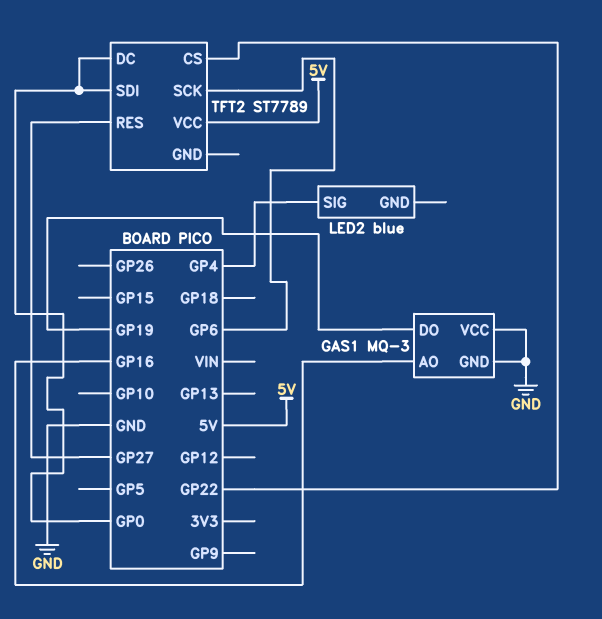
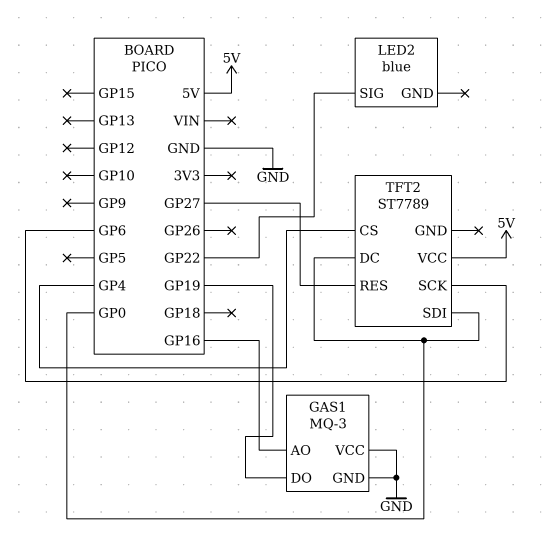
LED2 pin SIG: GP4 -> GP22
TFT2 pin CS: GP22 -> GP4

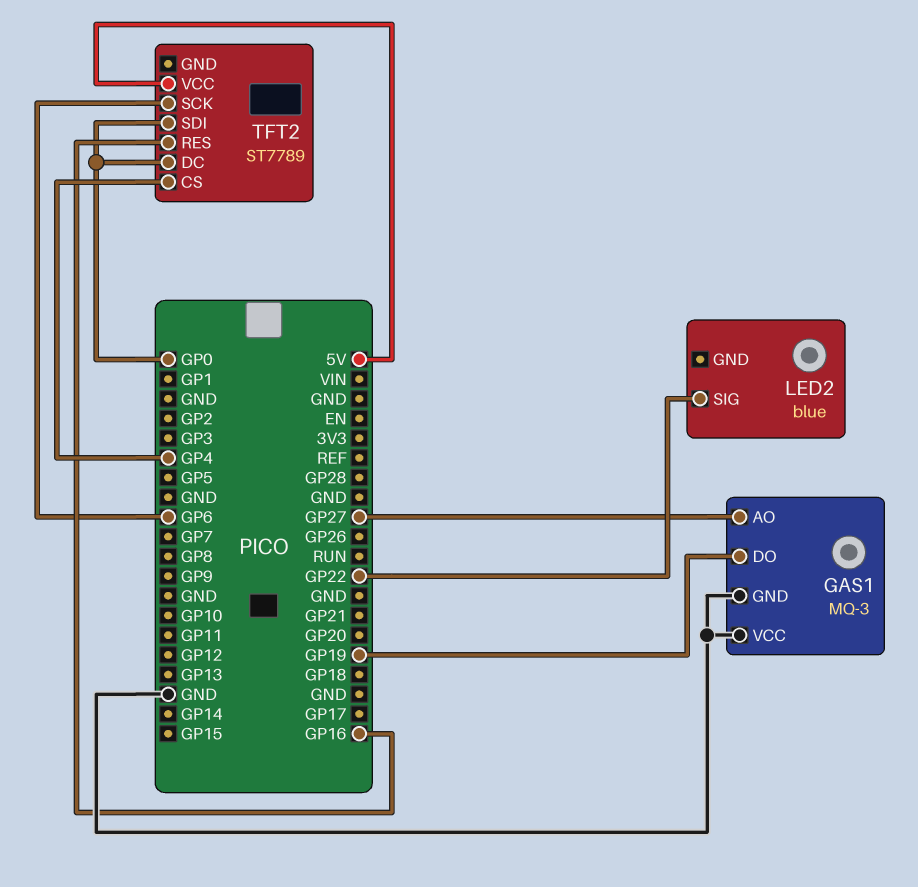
GAS1 pin AO: GP16 -> GP27
TFT2 pin RES: GP27 -> GP16

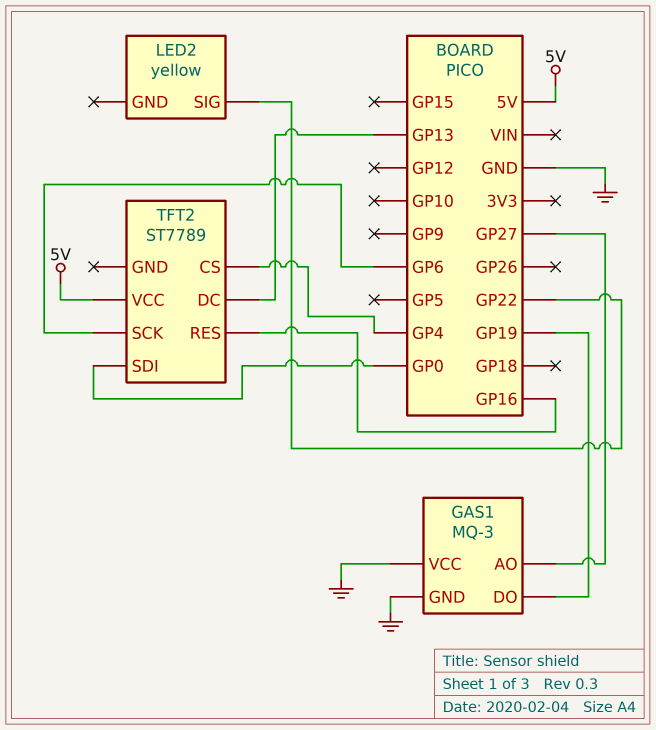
LED2: blue -> yellow
TFT2 pin DC: GP0 -> GP13

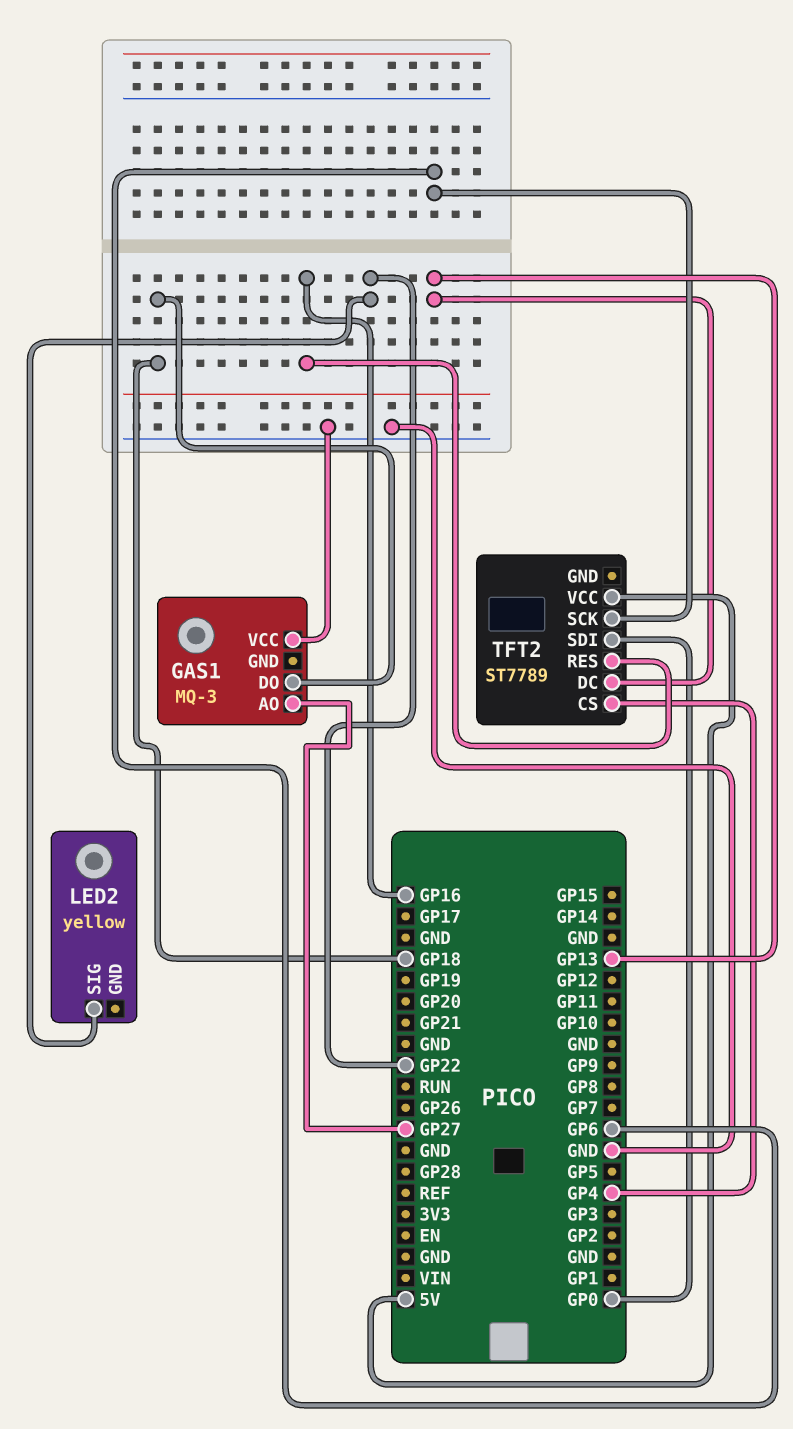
GAS1 pin DO: GP19 -> GP18
GAS1 pin GND: GND -> none

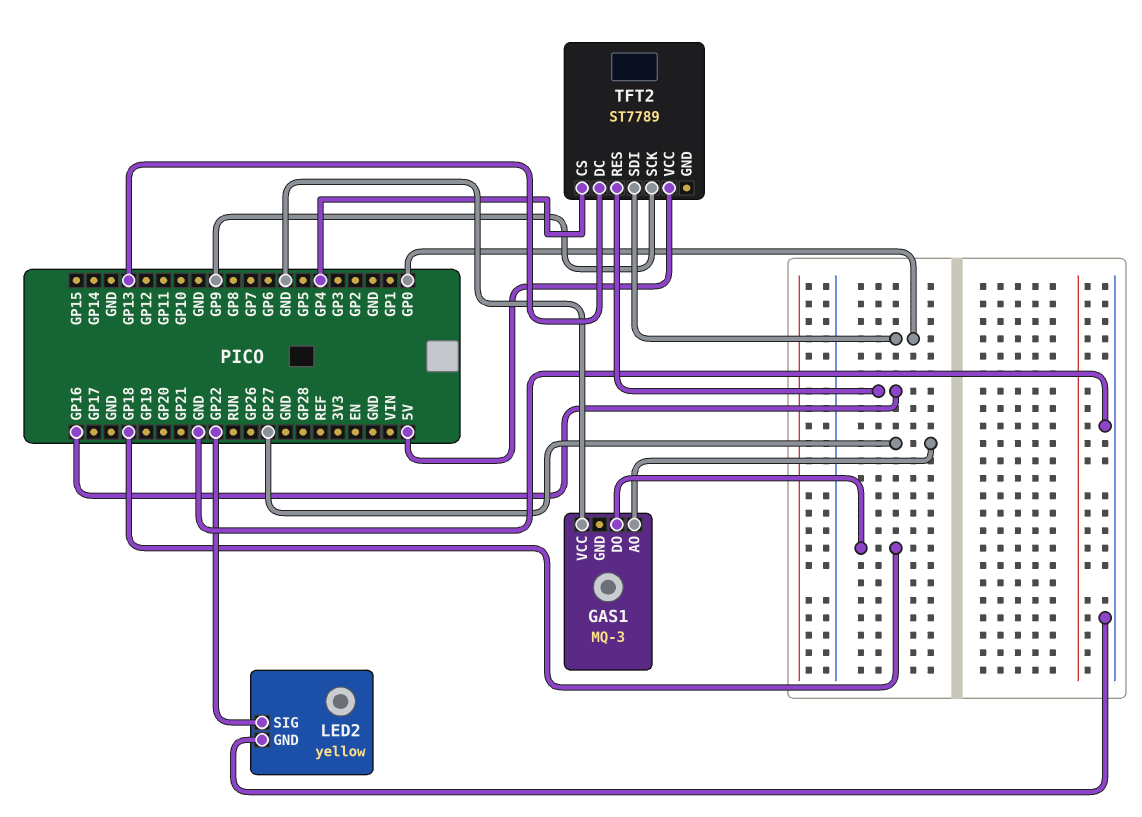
LED2 pin GND: none -> GND
TFT2 pin SCK: GP6 -> GP9

